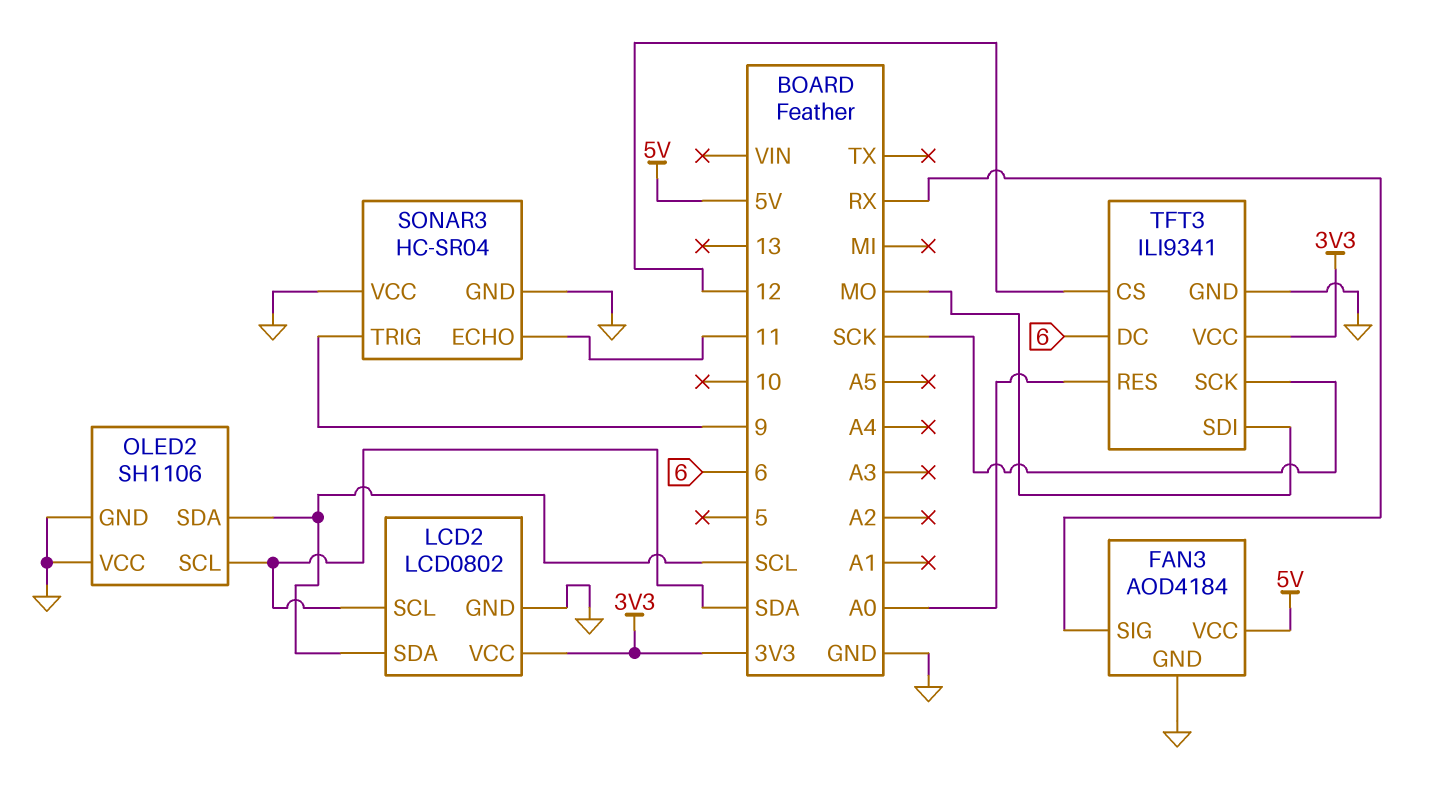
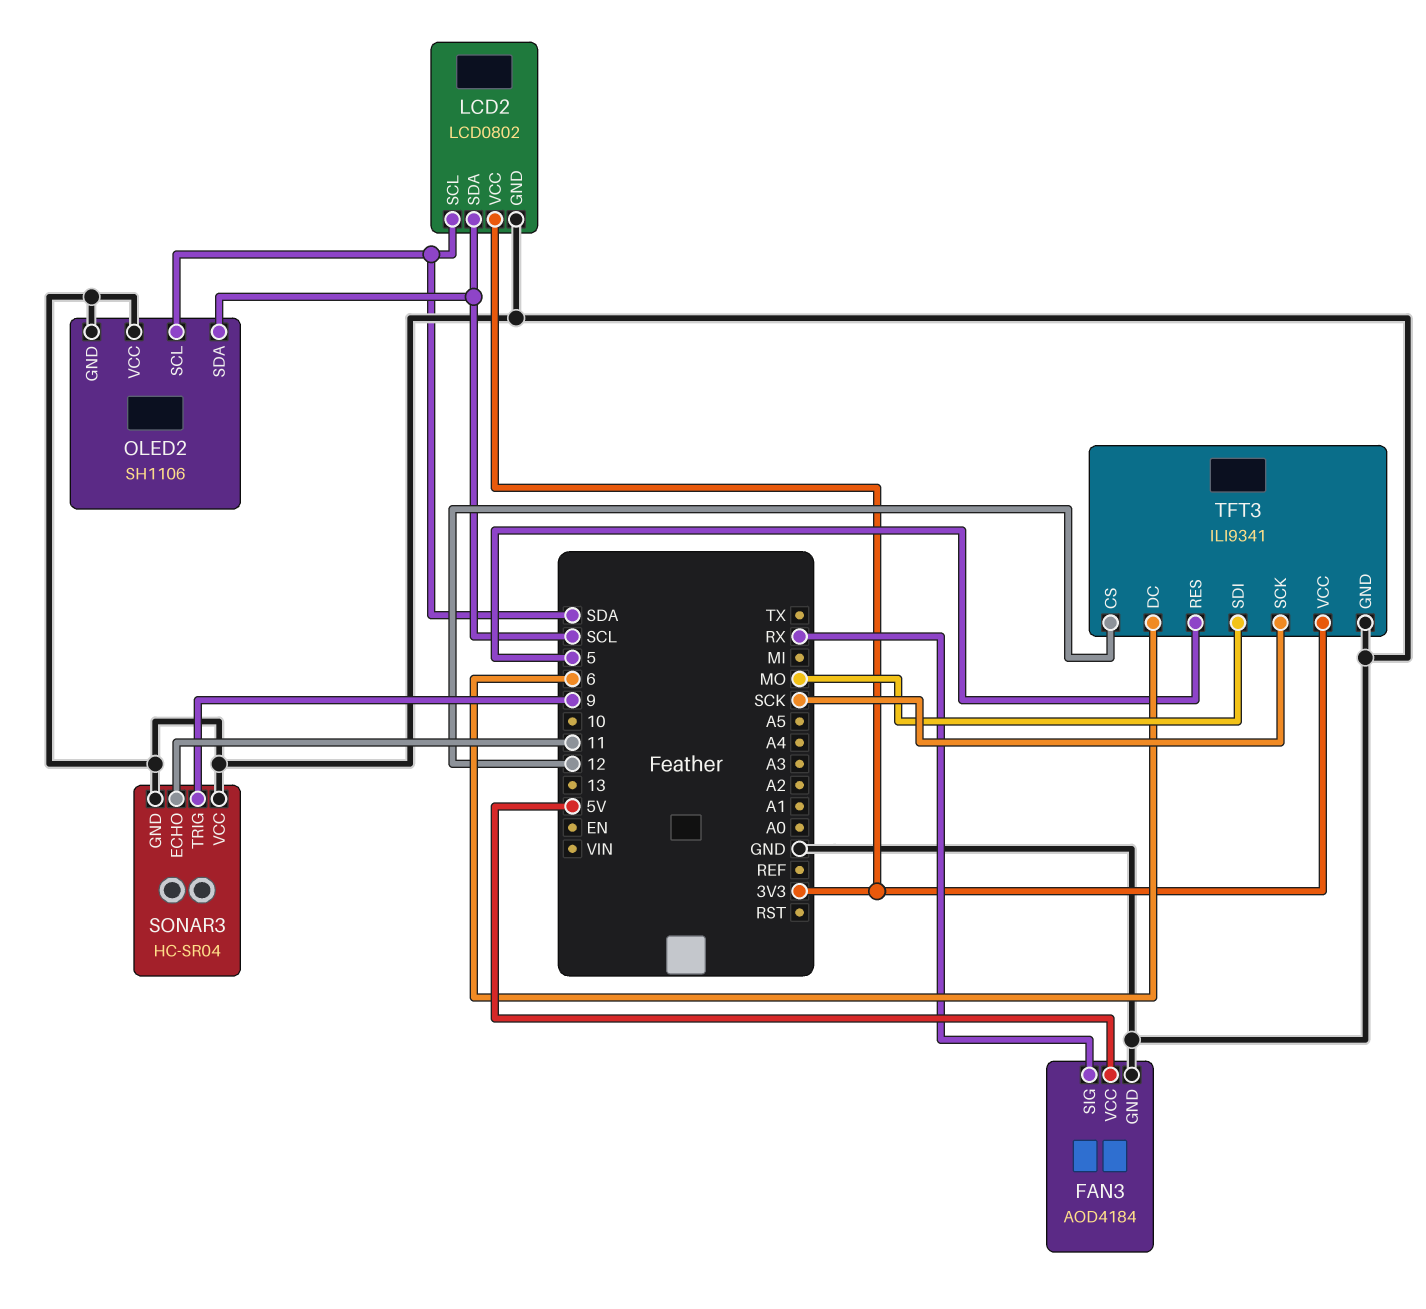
TFT3 pin RES: A0 -> 5

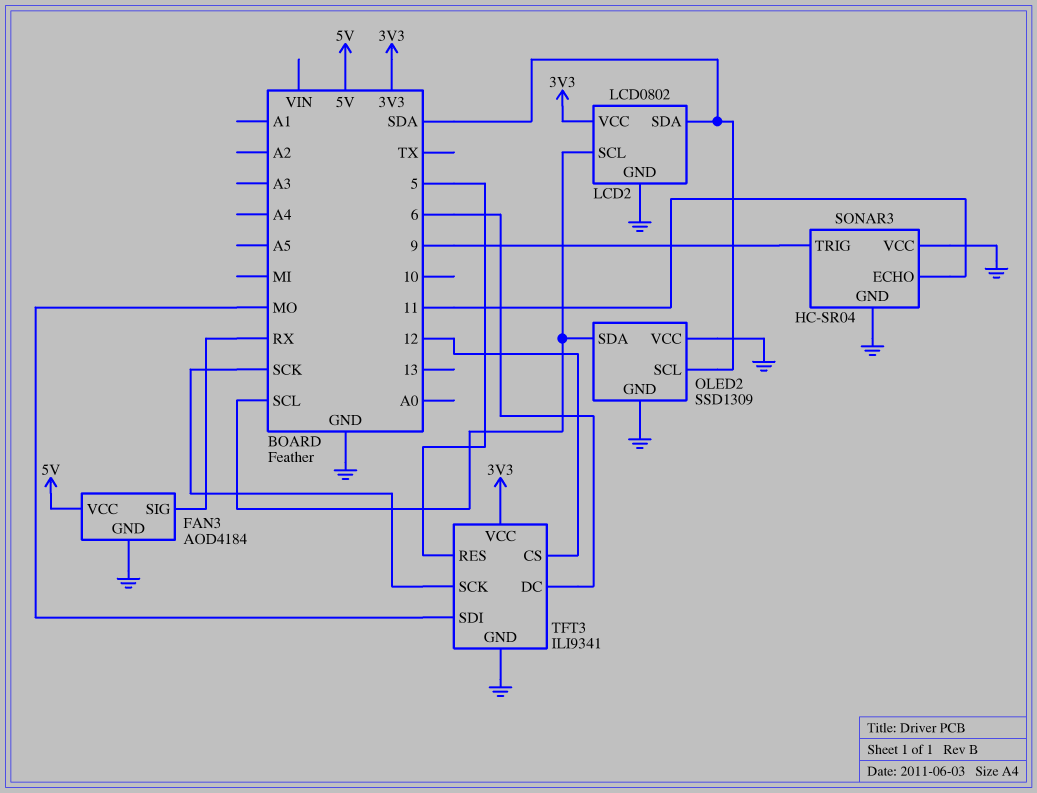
LCD2 pin SCL: SDA -> SCL
LCD2 pin SDA: SCL -> SDA
OLED2: SH1106 -> SSD1309

